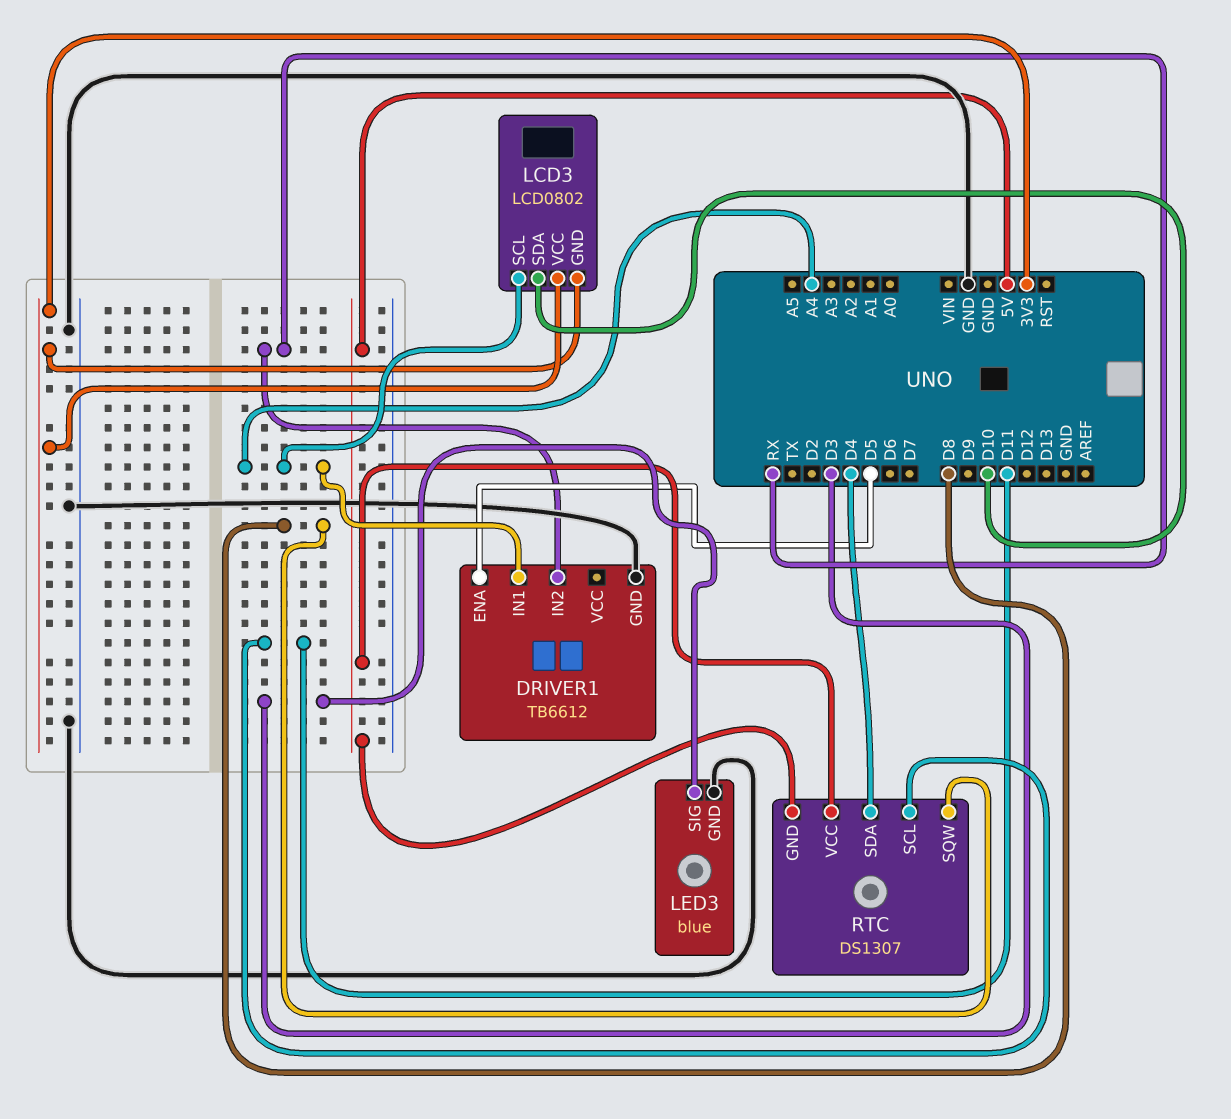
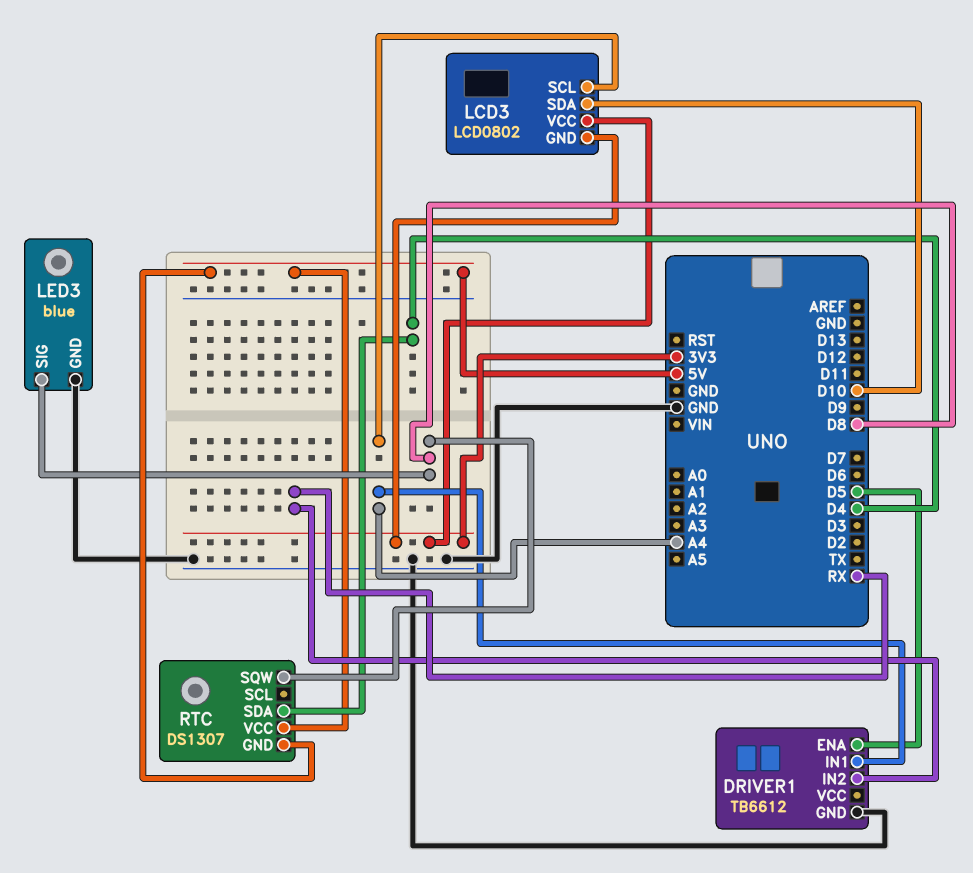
LED3 pin SIG: D3 -> D8
RTC pin SCL: D11 -> none

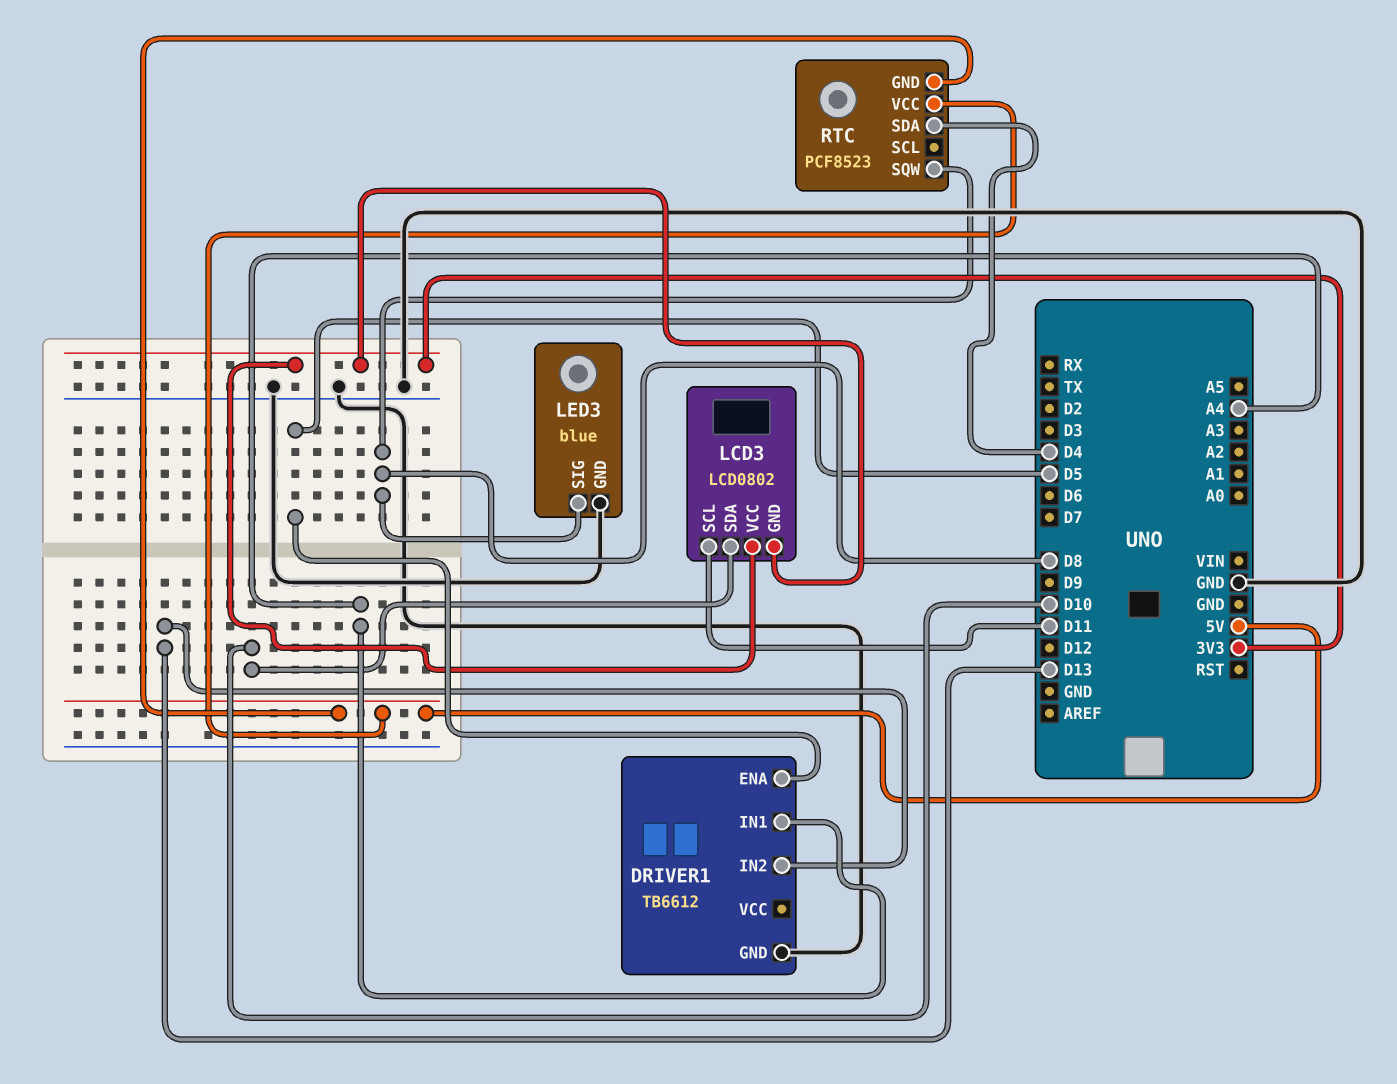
DRIVER1 pin IN2: RX -> D13
LCD3 pin SCL: A4 -> D11
RTC: DS1307 -> PCF8523

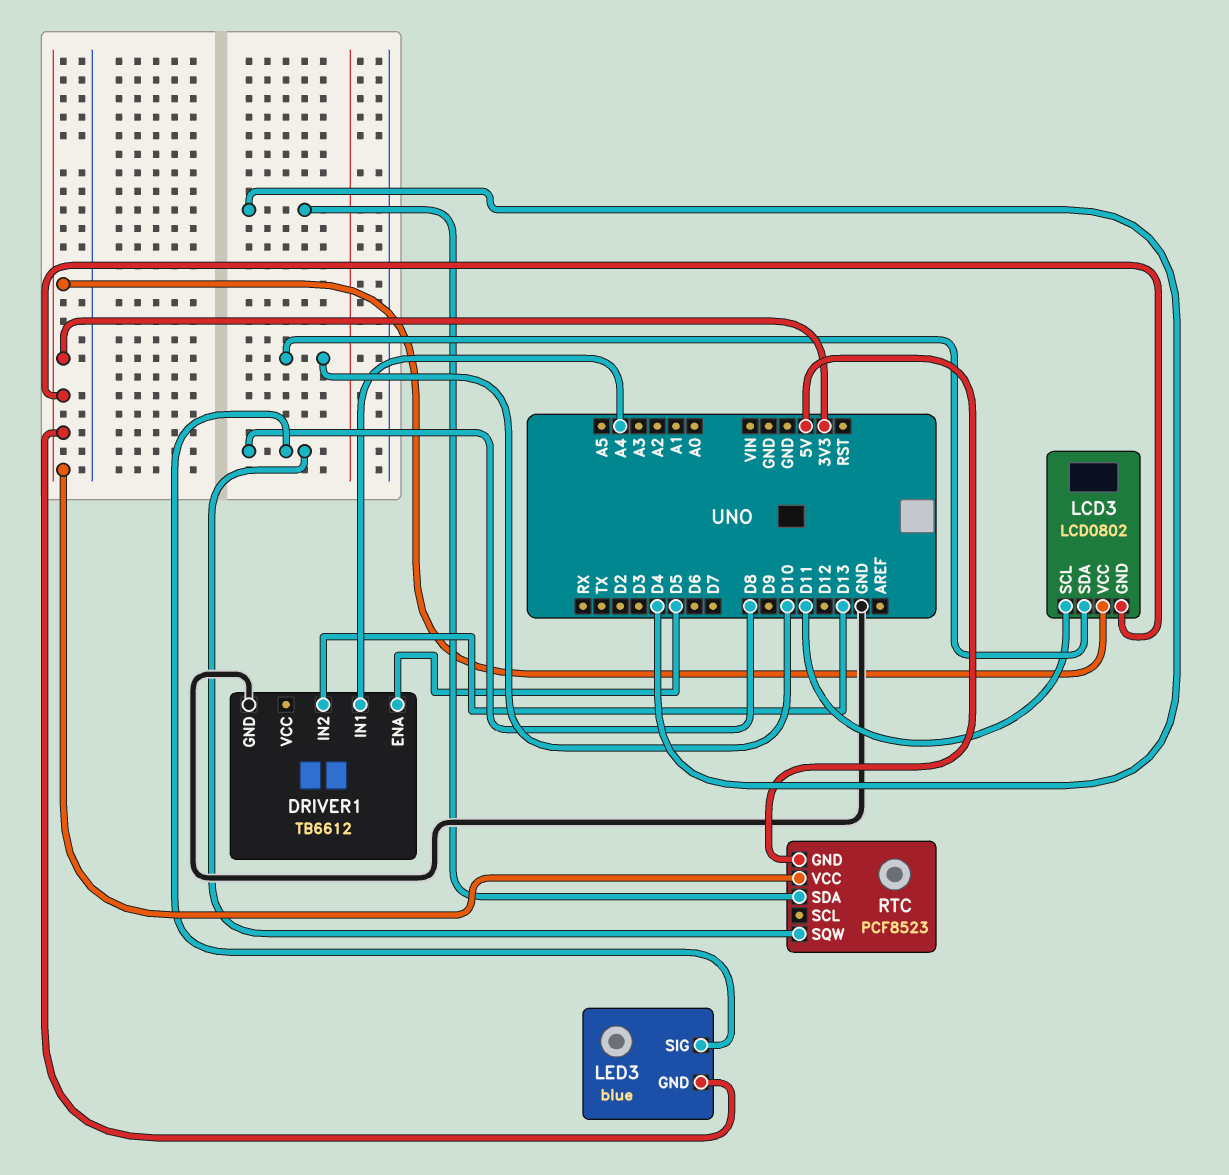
LED3 pin GND: GND -> 3V3
RTC pin VCC: 5V -> 3V3

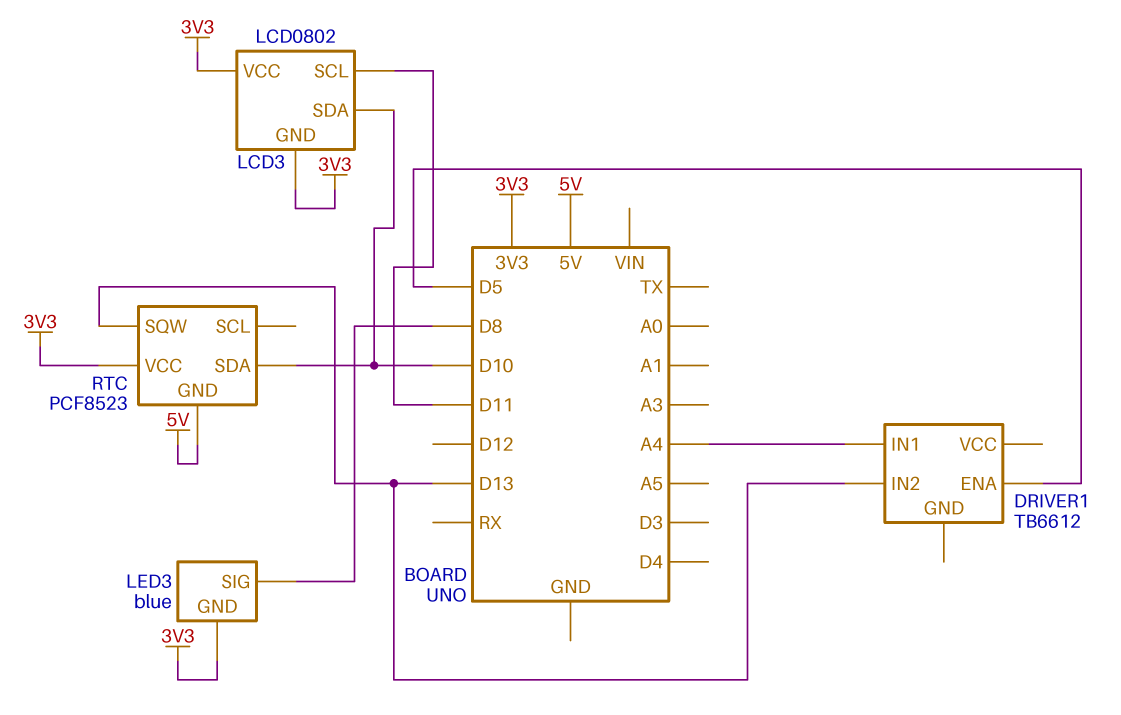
DRIVER1 pin GND: GND -> none
RTC pin SDA: D4 -> D10
RTC pin SQW: D8 -> D13

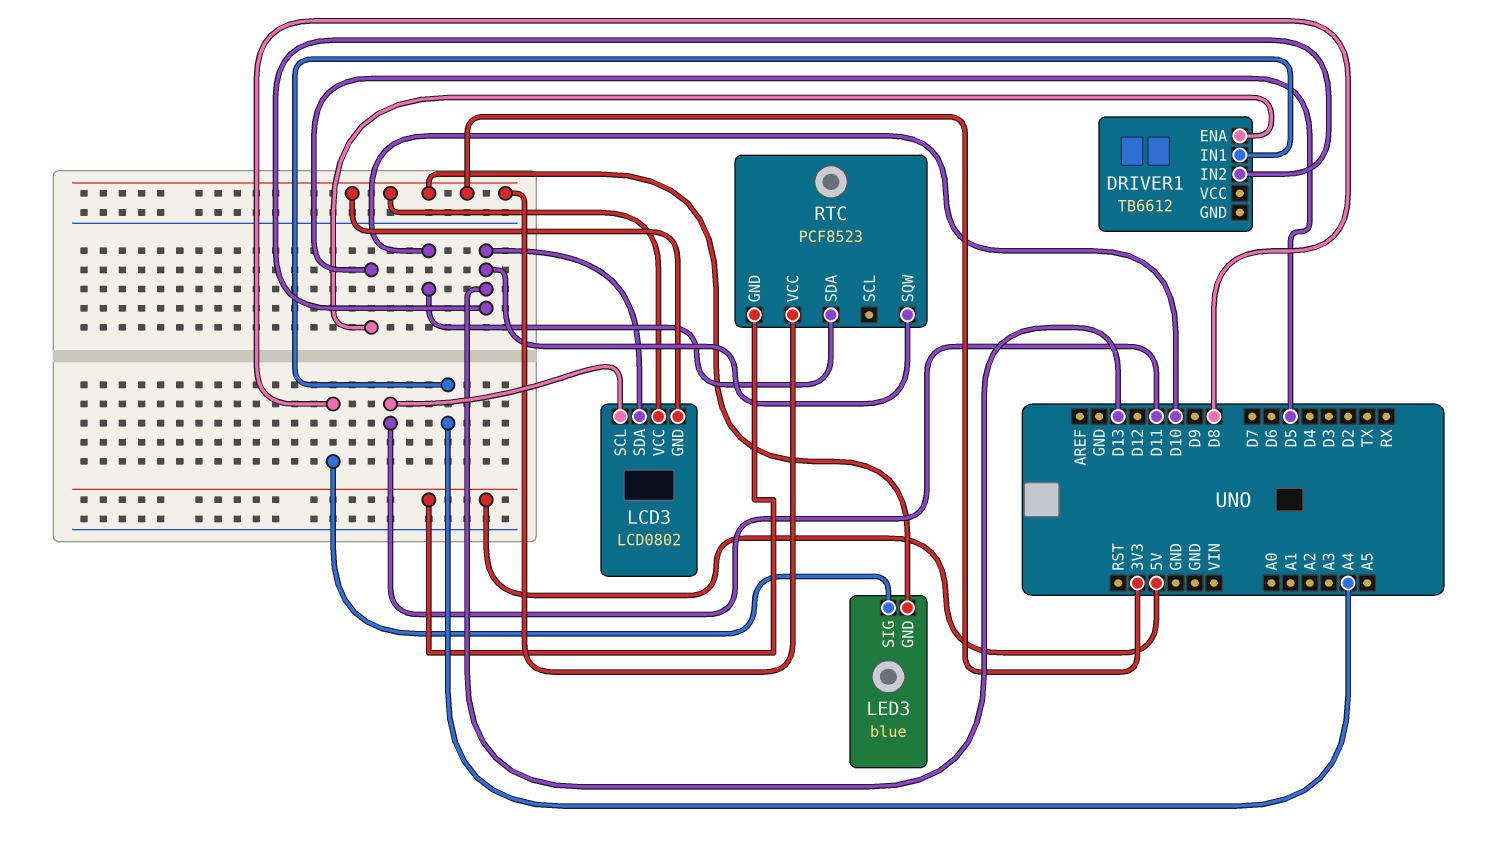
LCD3 pin SDA: D10 -> D13

